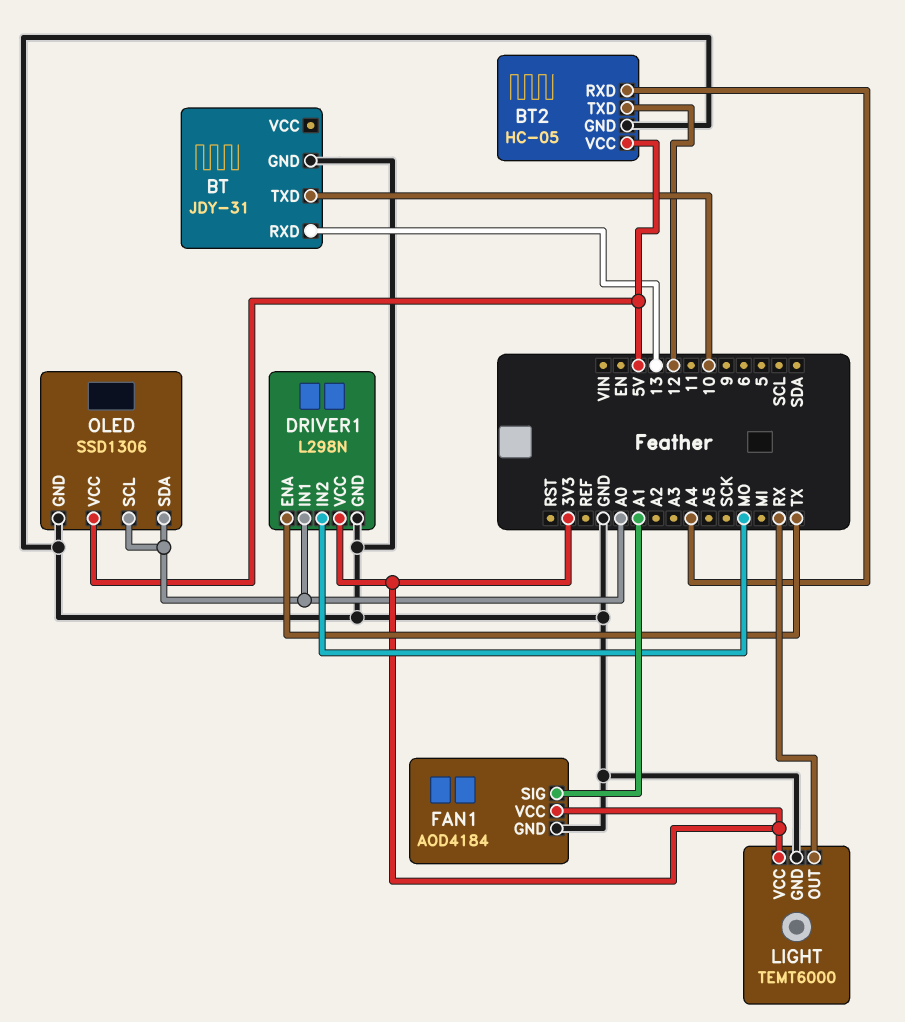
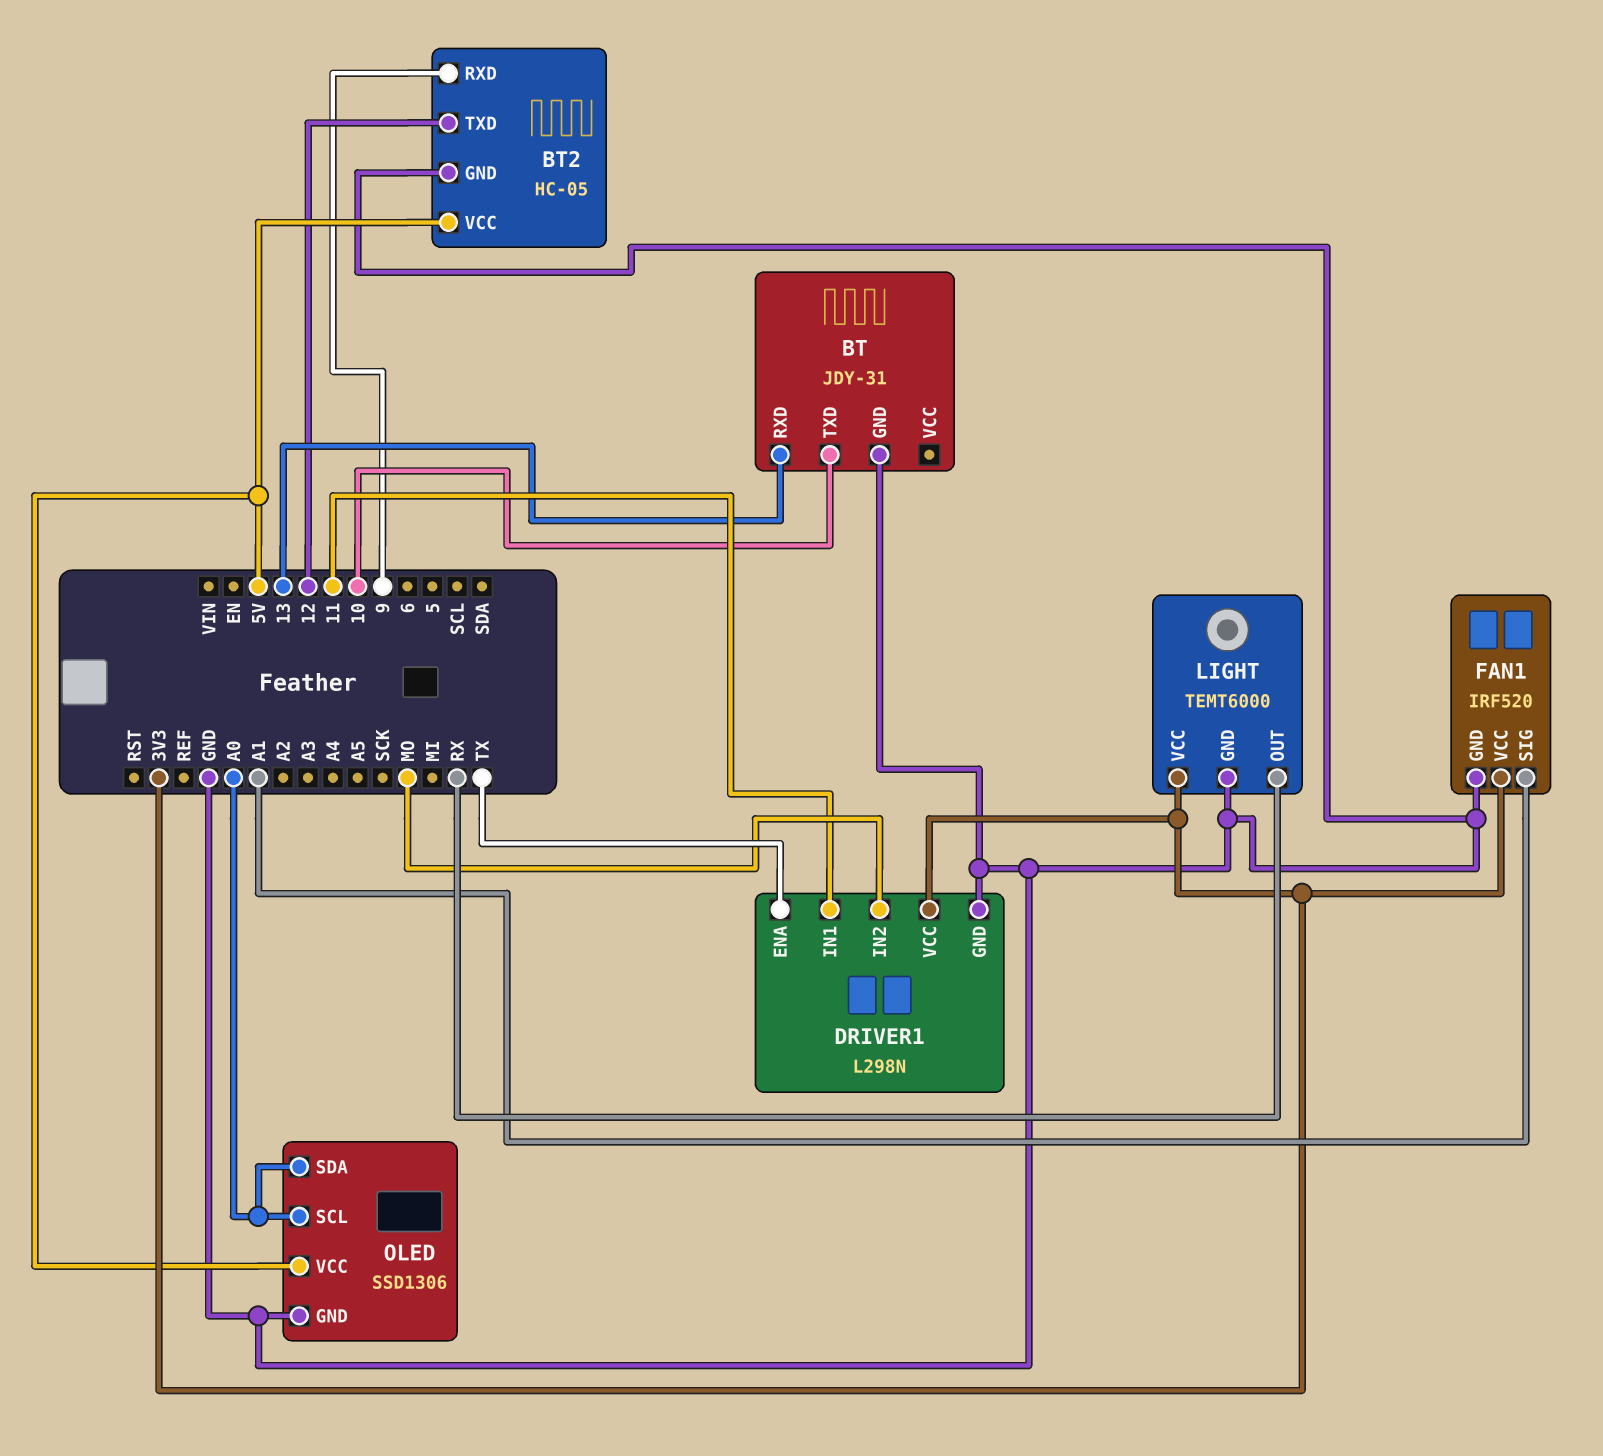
BT2 pin RXD: A4 -> 9
DRIVER1 pin IN1: A0 -> 11
FAN1: AOD4184 -> IRF520

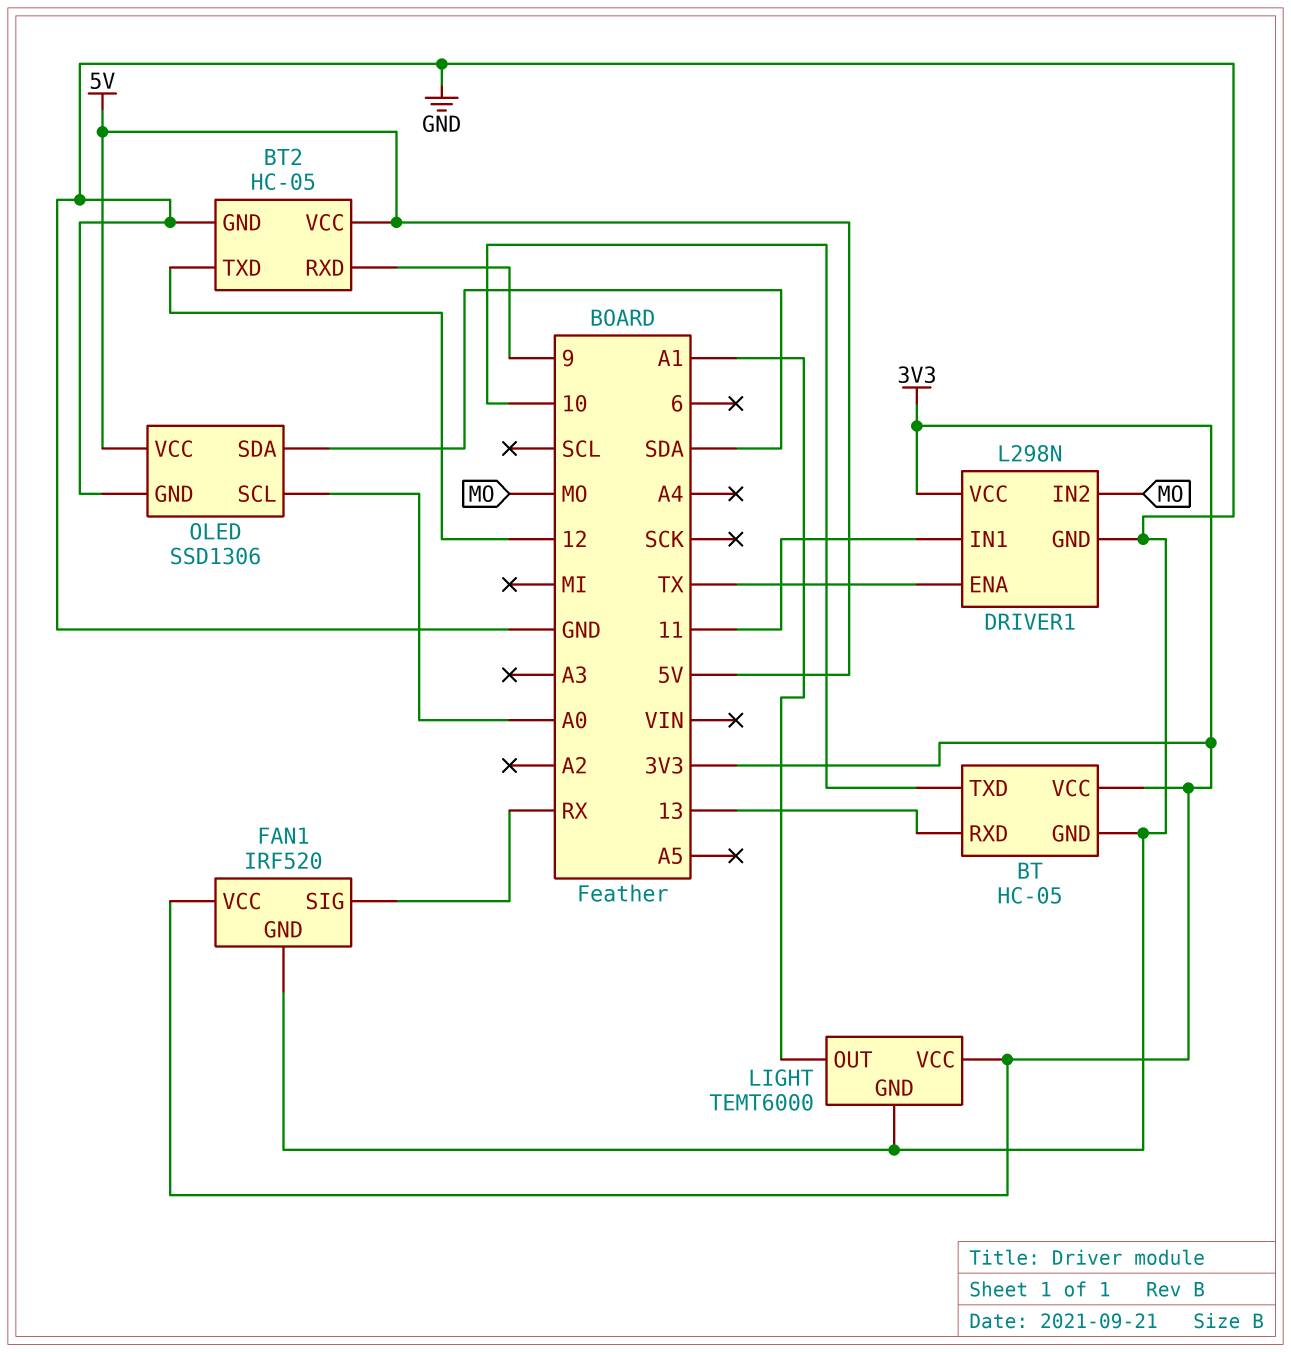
BT: JDY-31 -> HC-05
BT pin VCC: none -> 3V3
FAN1 pin SIG: A1 -> RX
LIGHT pin OUT: RX -> A1
OLED pin SDA: A0 -> SDA

